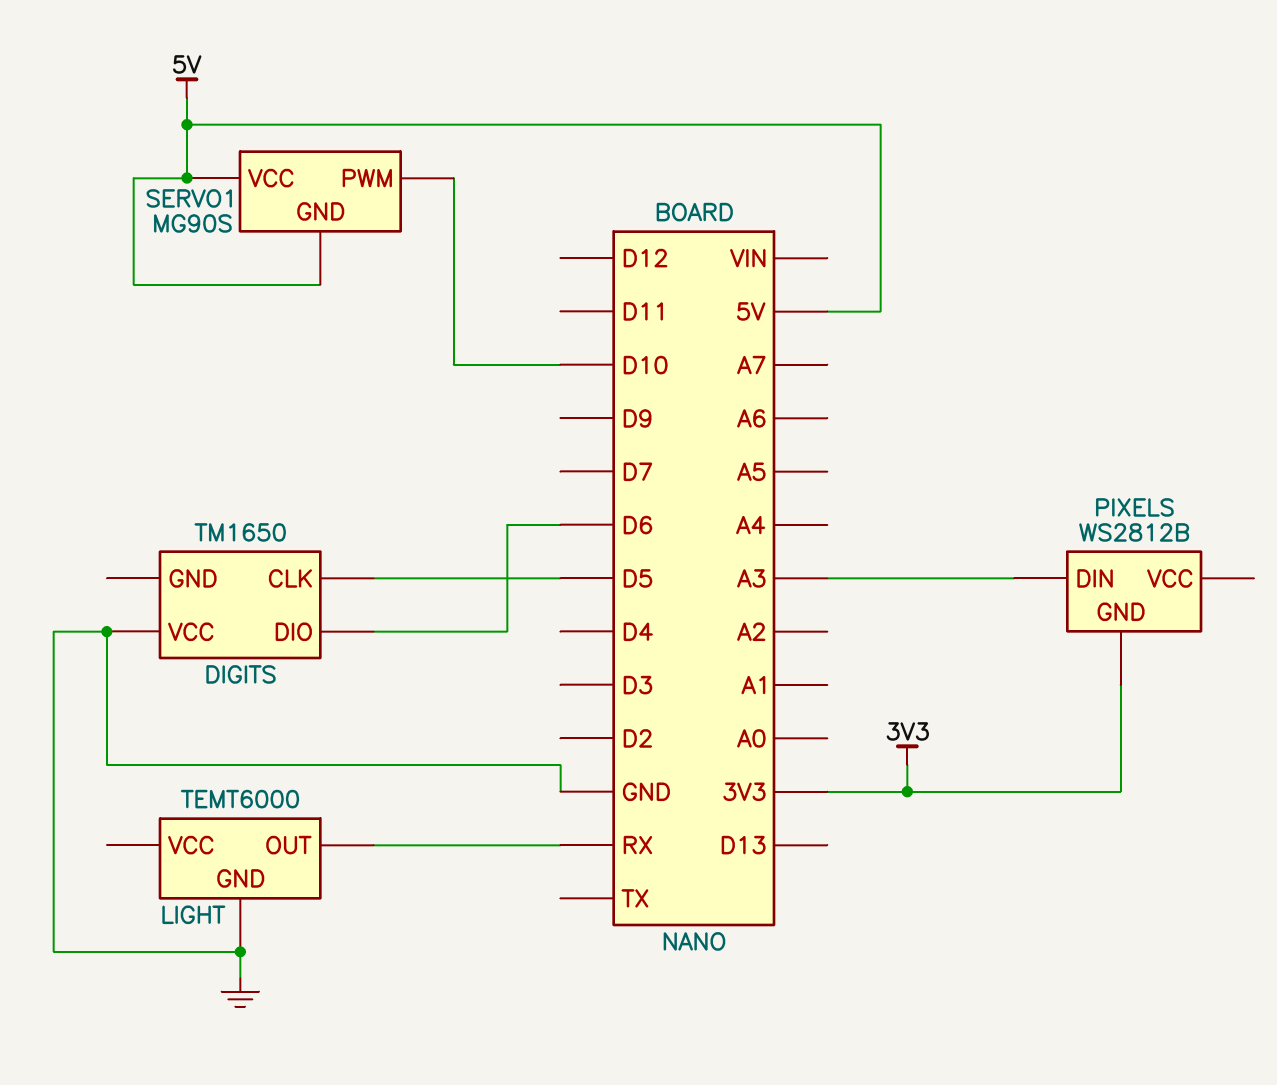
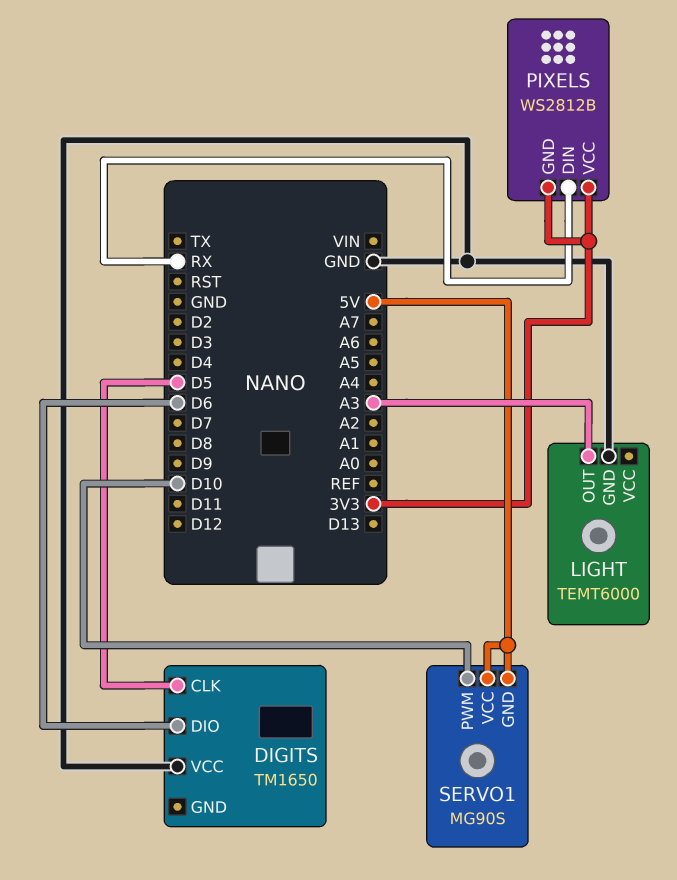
LIGHT pin OUT: RX -> A3
PIXELS pin DIN: A3 -> RX
PIXELS pin VCC: none -> 3V3

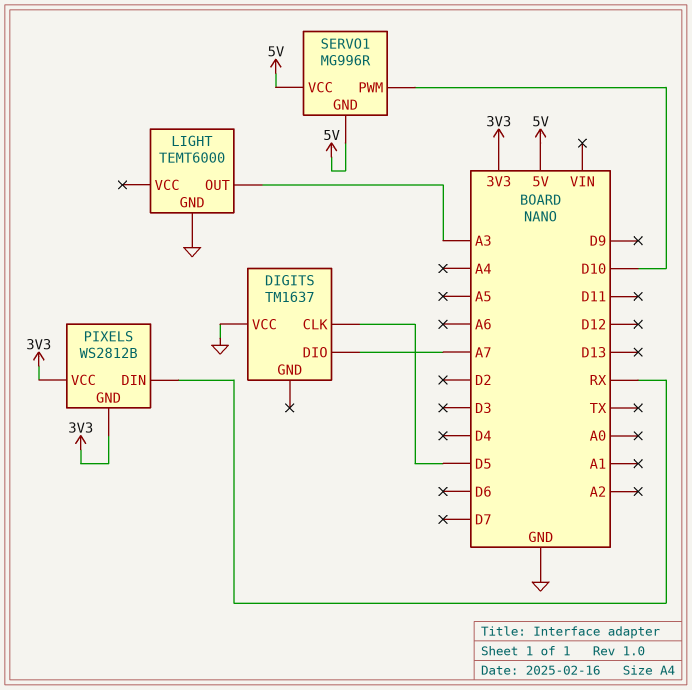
DIGITS: TM1650 -> TM1637
DIGITS pin DIO: D6 -> A7
SERVO1: MG90S -> MG996R

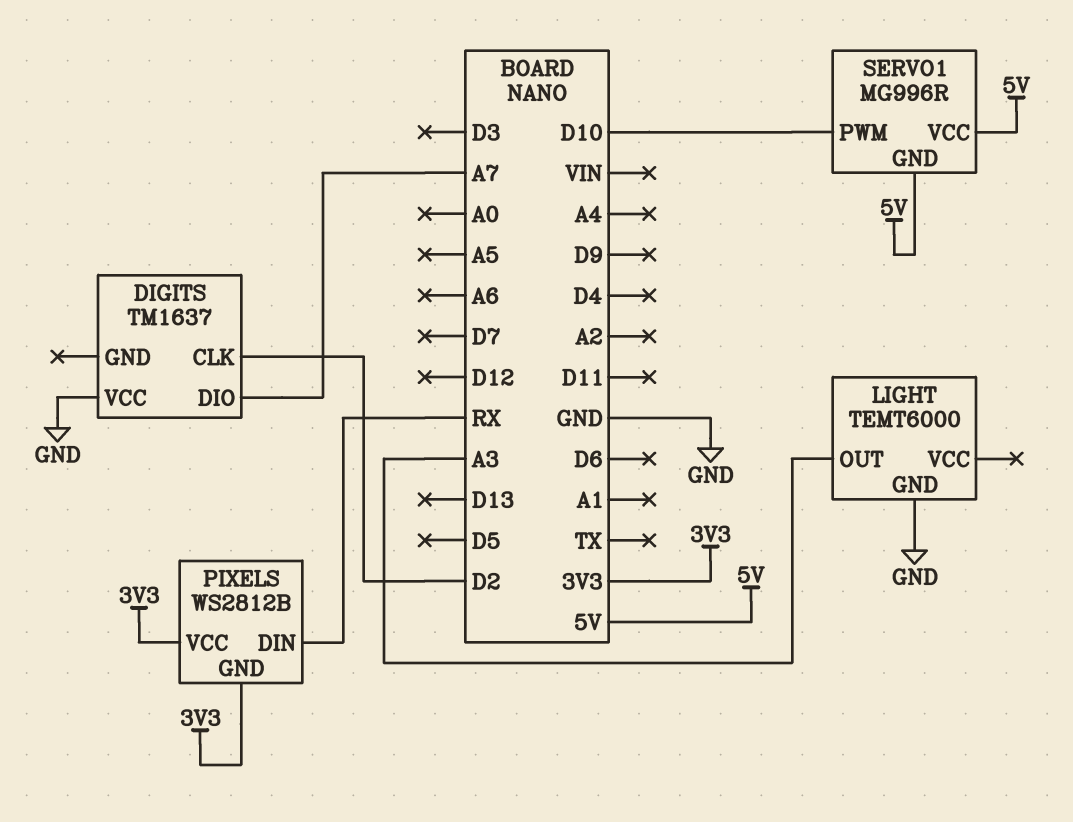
DIGITS pin CLK: D5 -> D2

